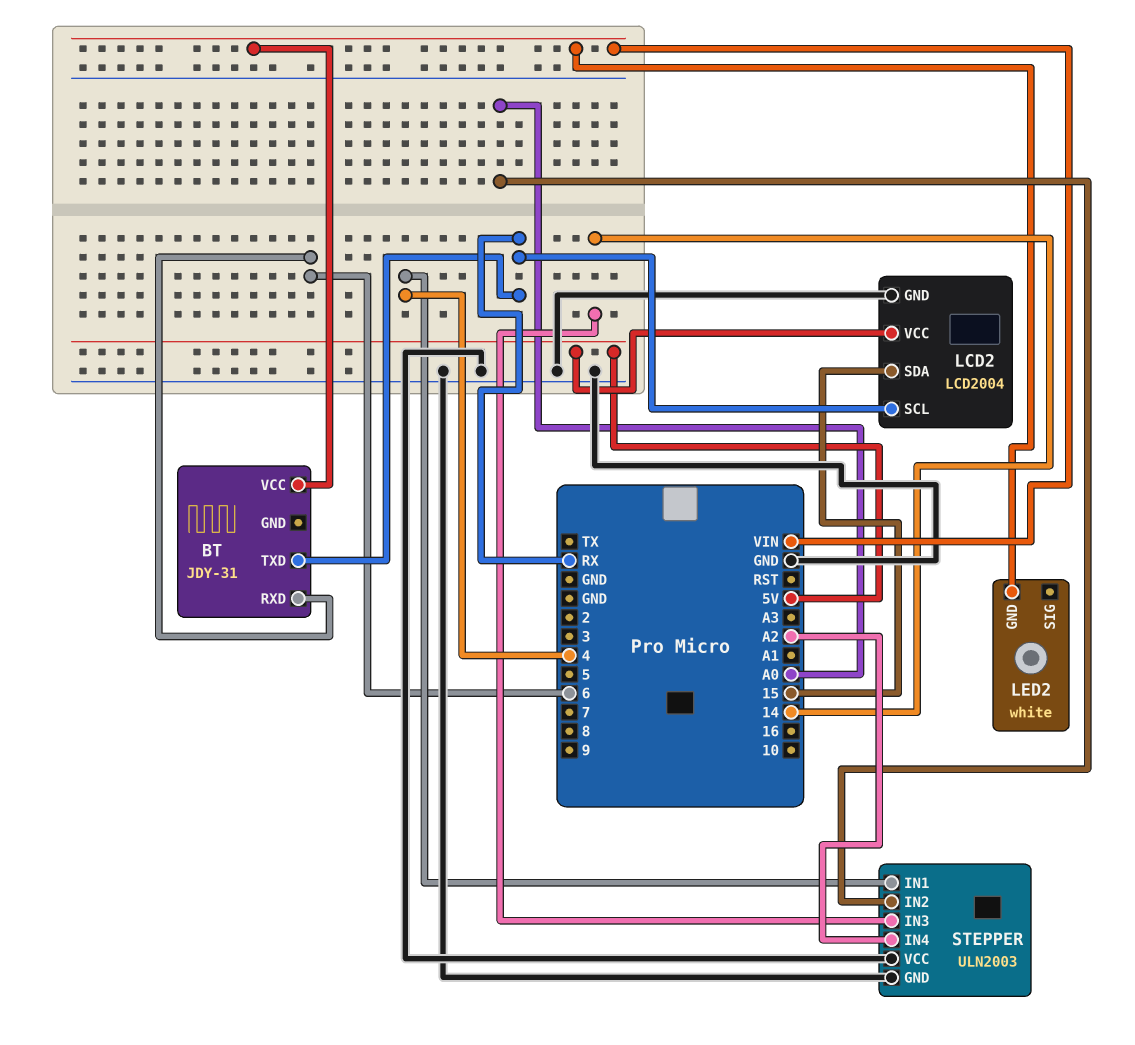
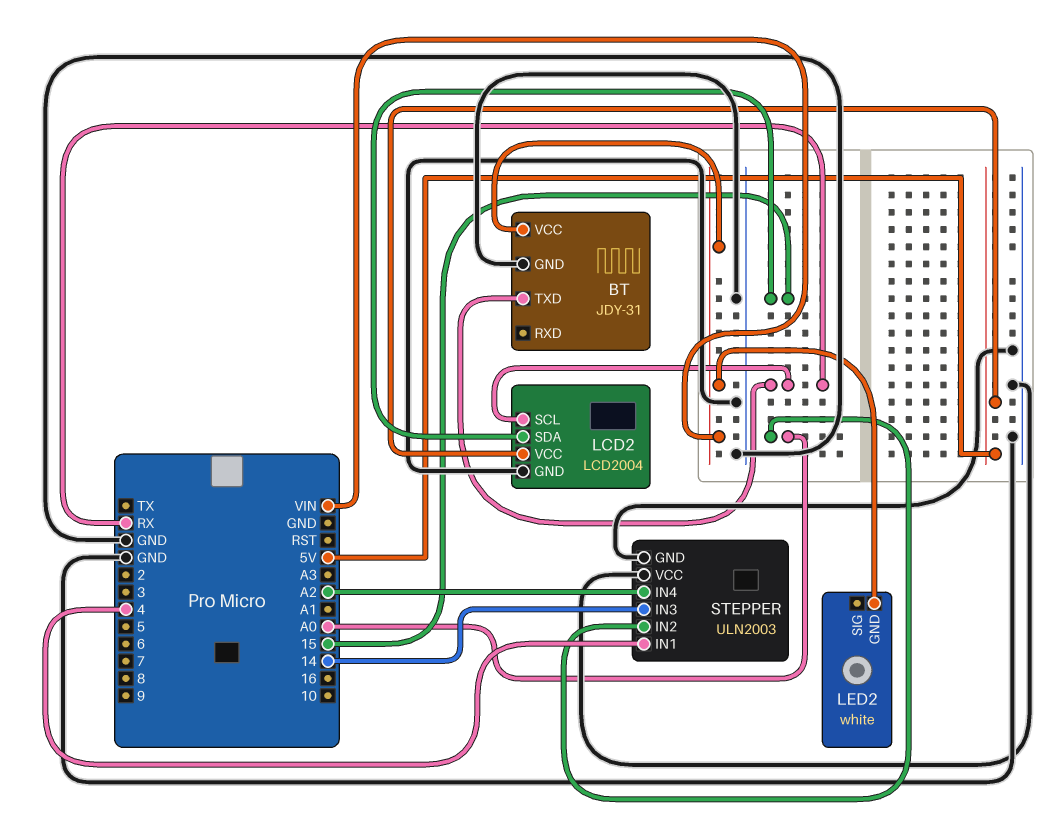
BT pin GND: none -> GND
BT pin RXD: 6 -> none

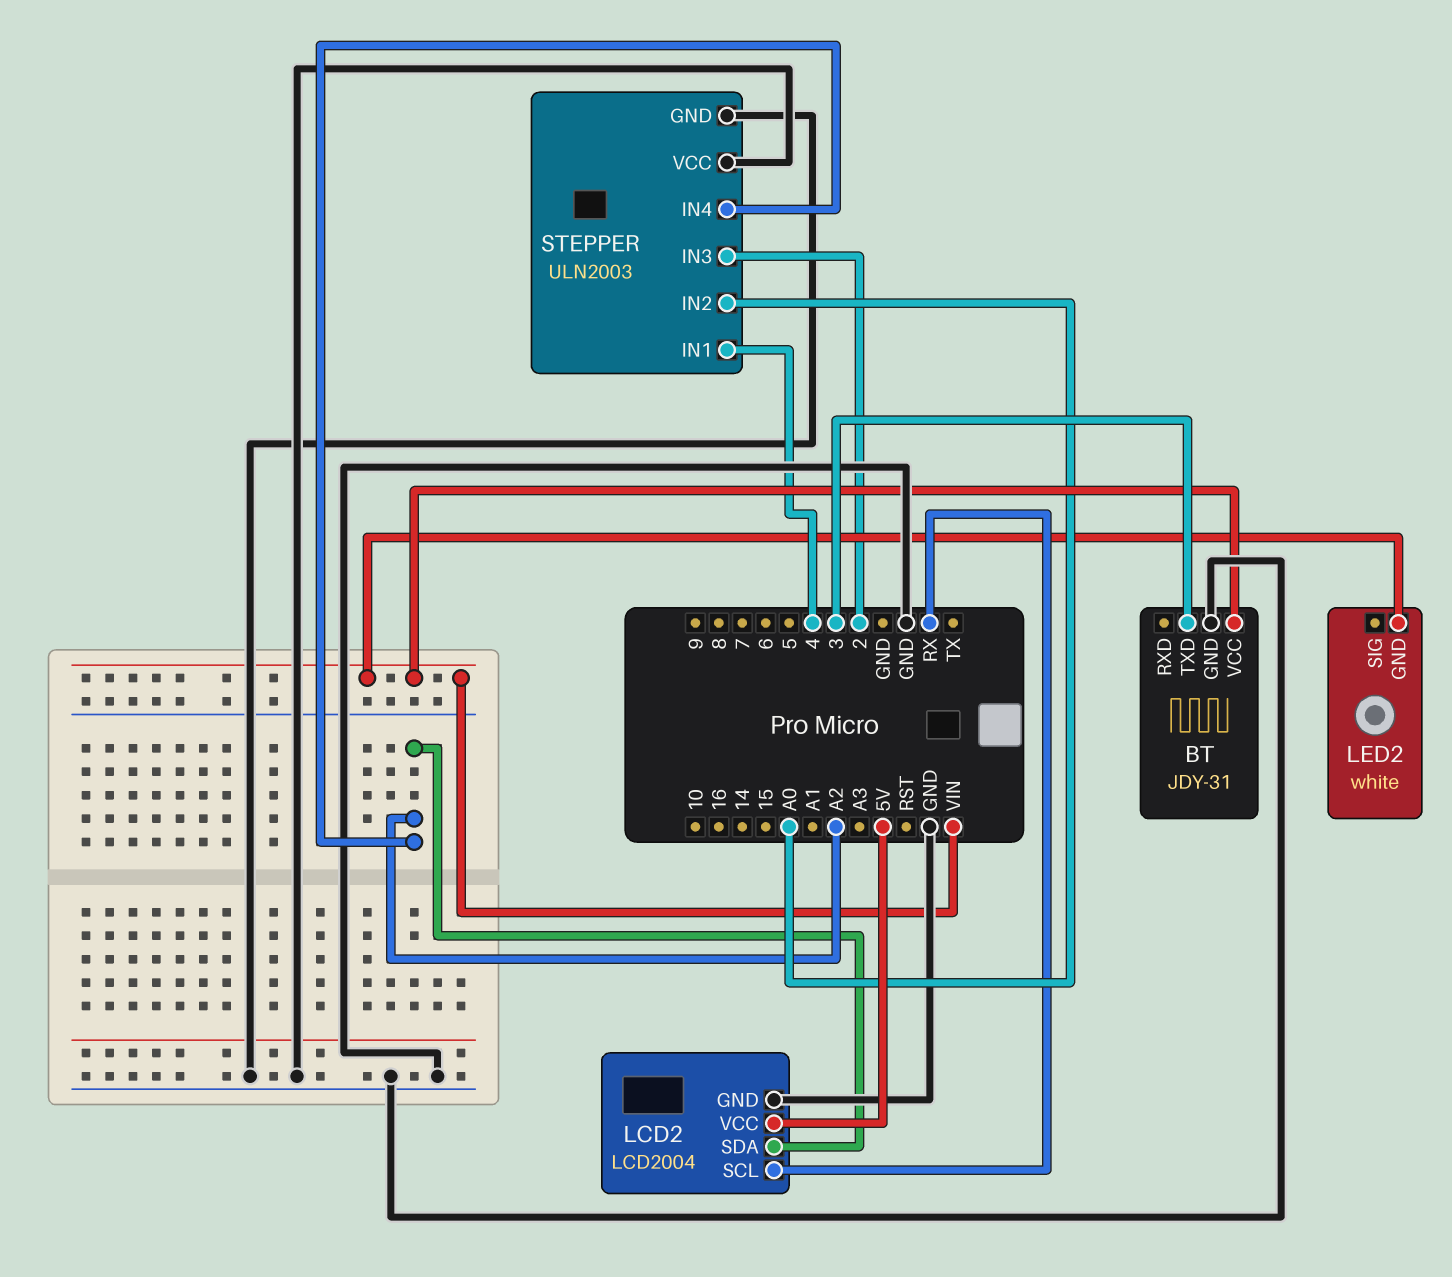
BT pin TXD: RX -> 3
LCD2 pin SDA: 15 -> A2
STEPPER pin IN3: 14 -> 2

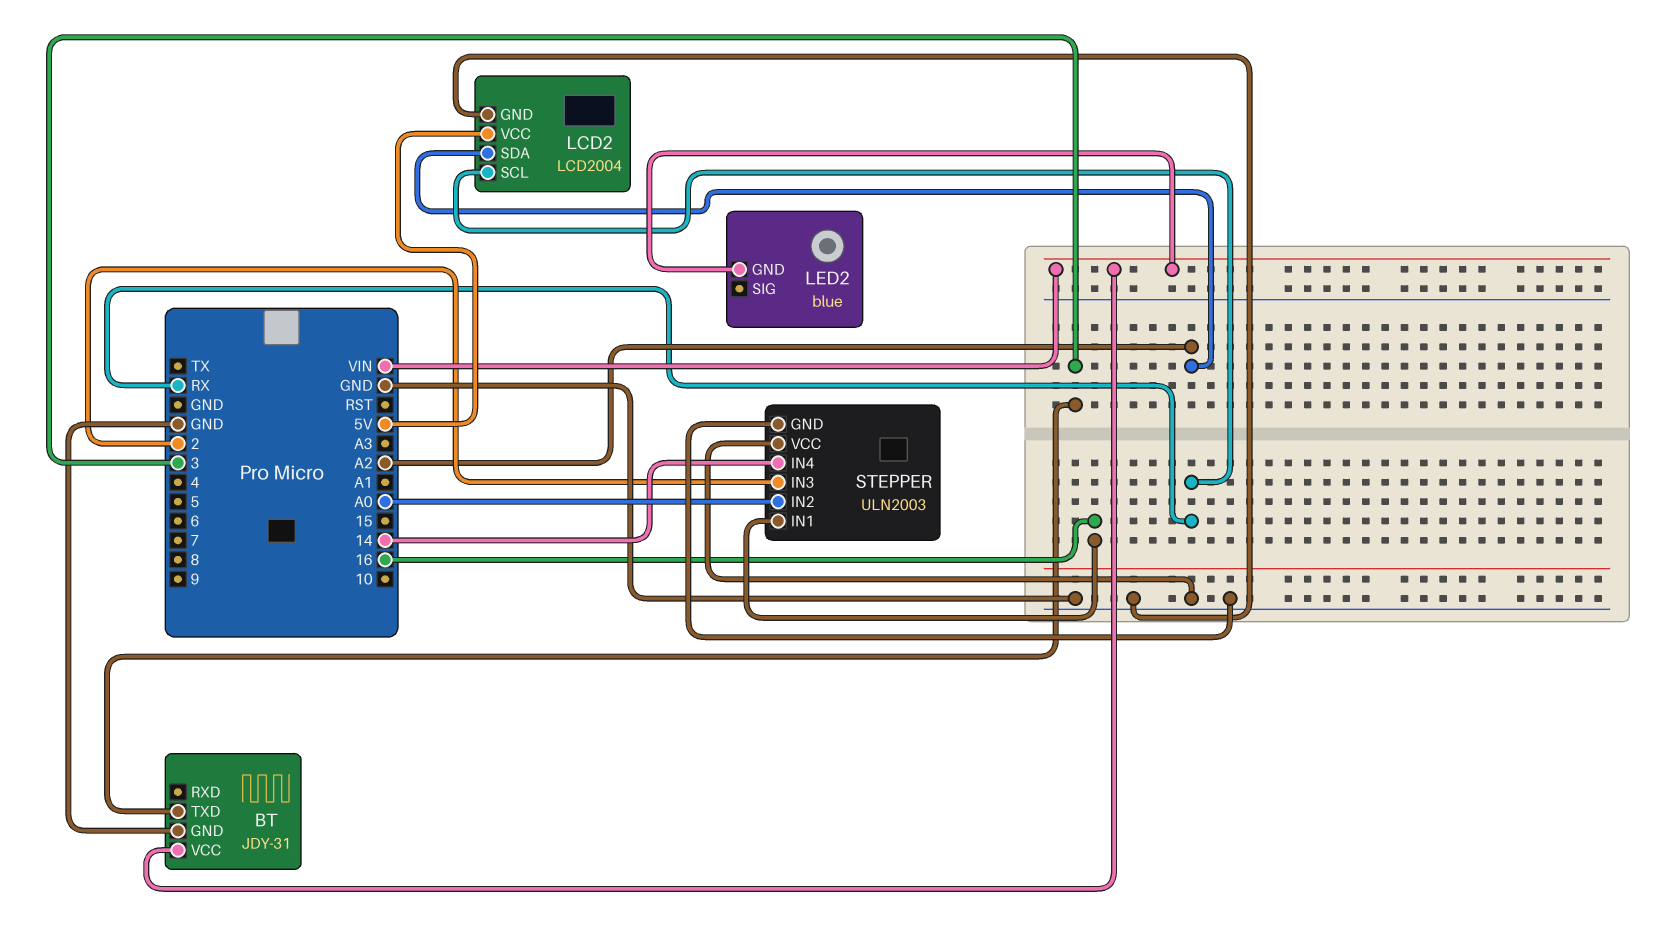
LED2: white -> blue
STEPPER pin IN1: 4 -> 16
STEPPER pin IN4: A2 -> 14

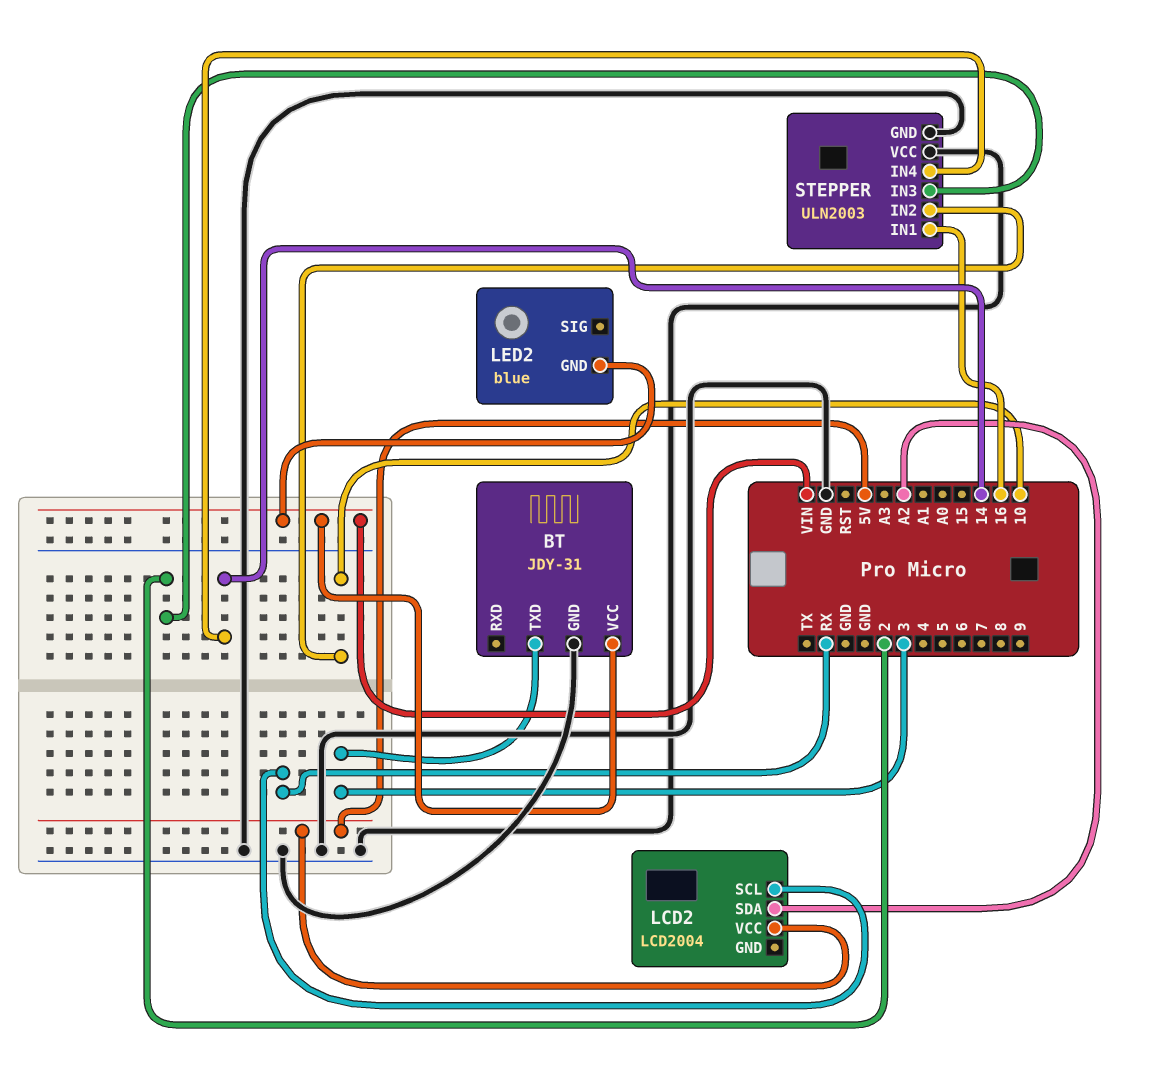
LCD2 pin GND: GND -> none
STEPPER pin IN2: A0 -> 10

